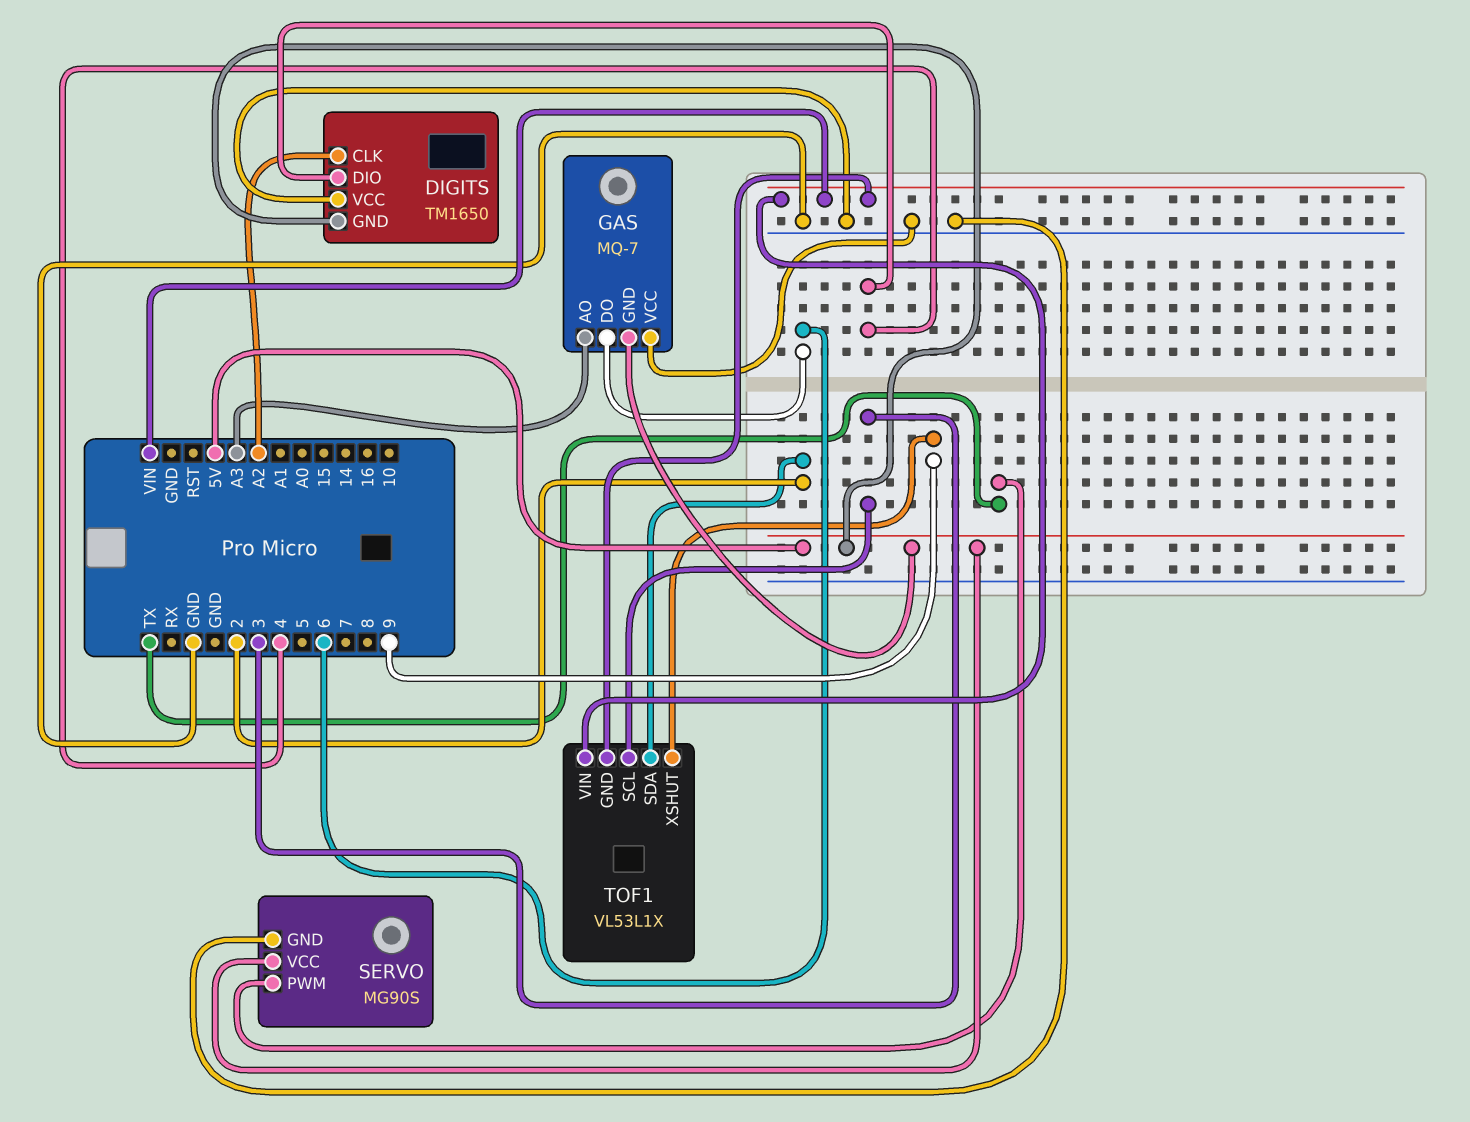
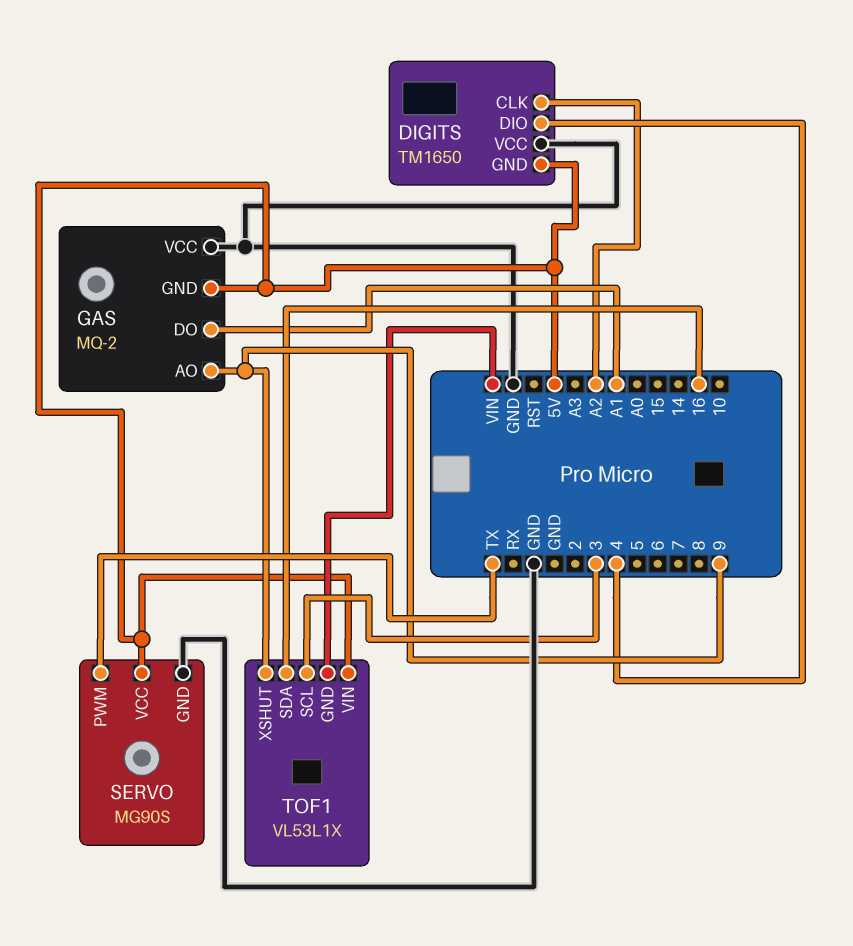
GAS: MQ-7 -> MQ-2
GAS pin AO: A3 -> 9
GAS pin DO: 6 -> A1
TOF1 pin SDA: 2 -> 16
TOF1 pin VIN: VIN -> 5V

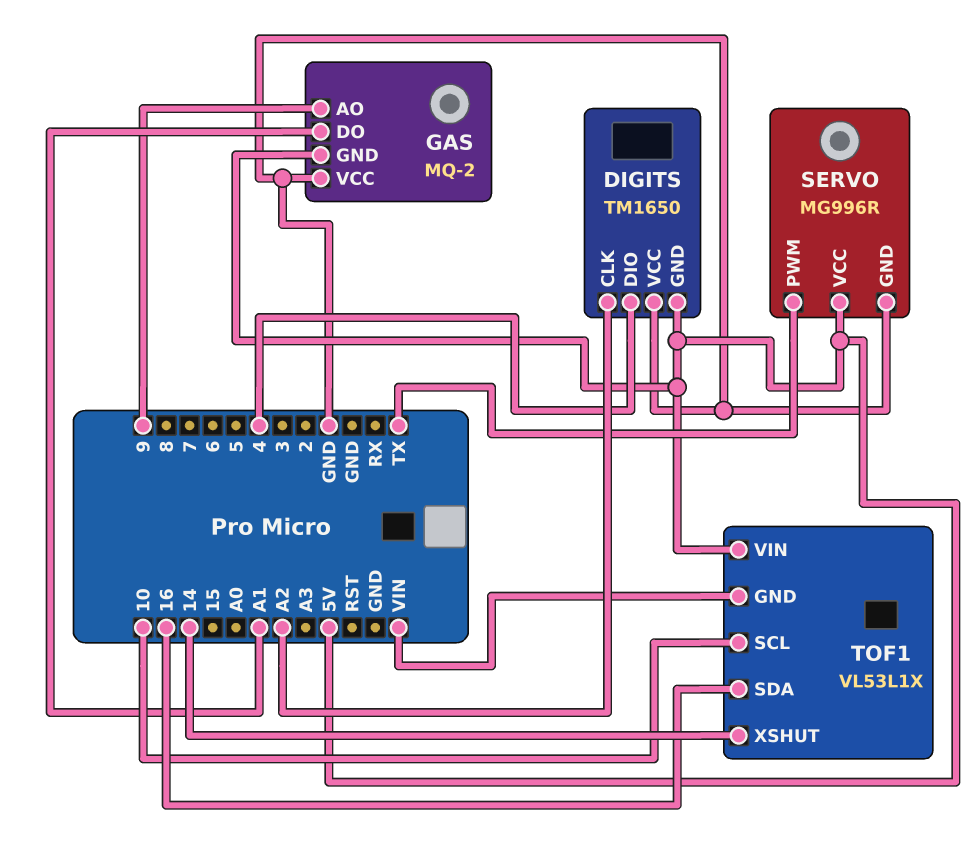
SERVO: MG90S -> MG996R
TOF1 pin SCL: 3 -> 10
TOF1 pin XSHUT: 9 -> 14

